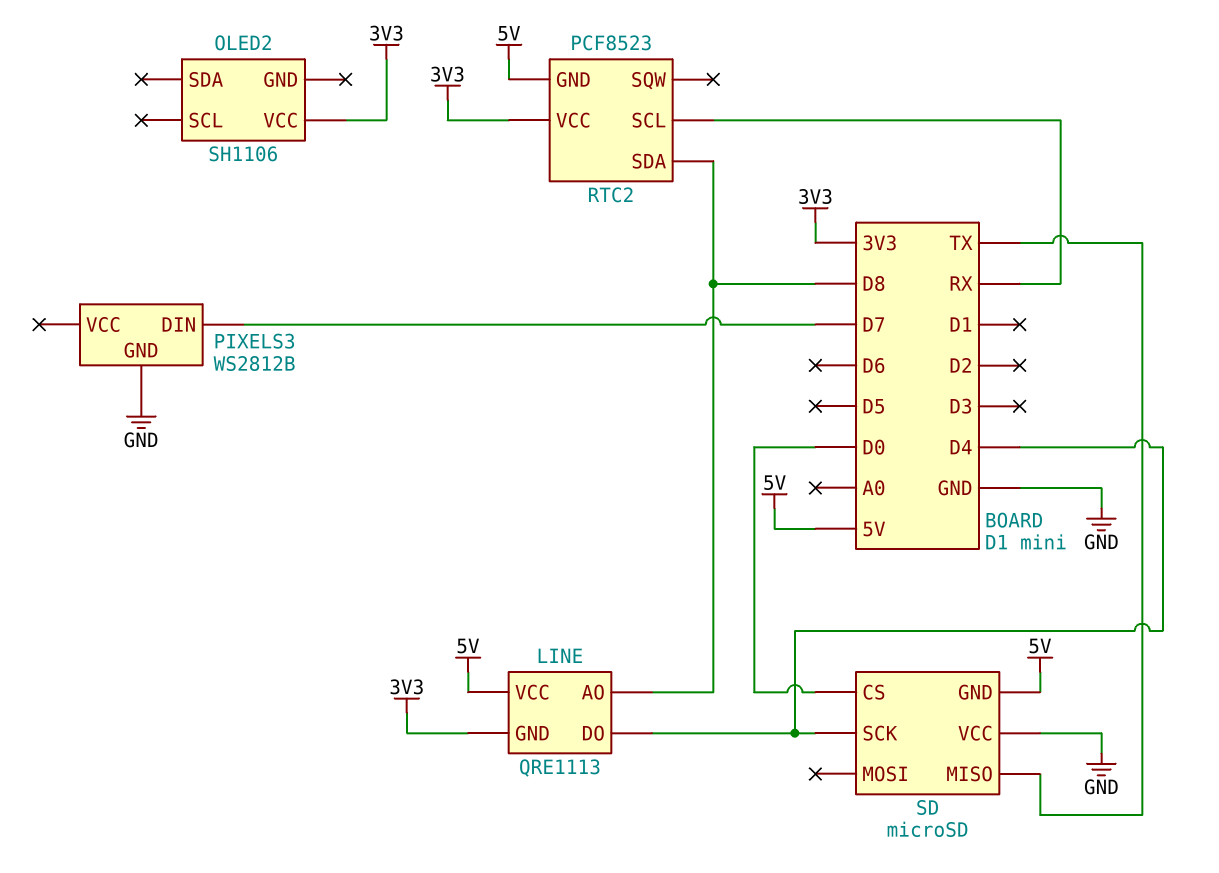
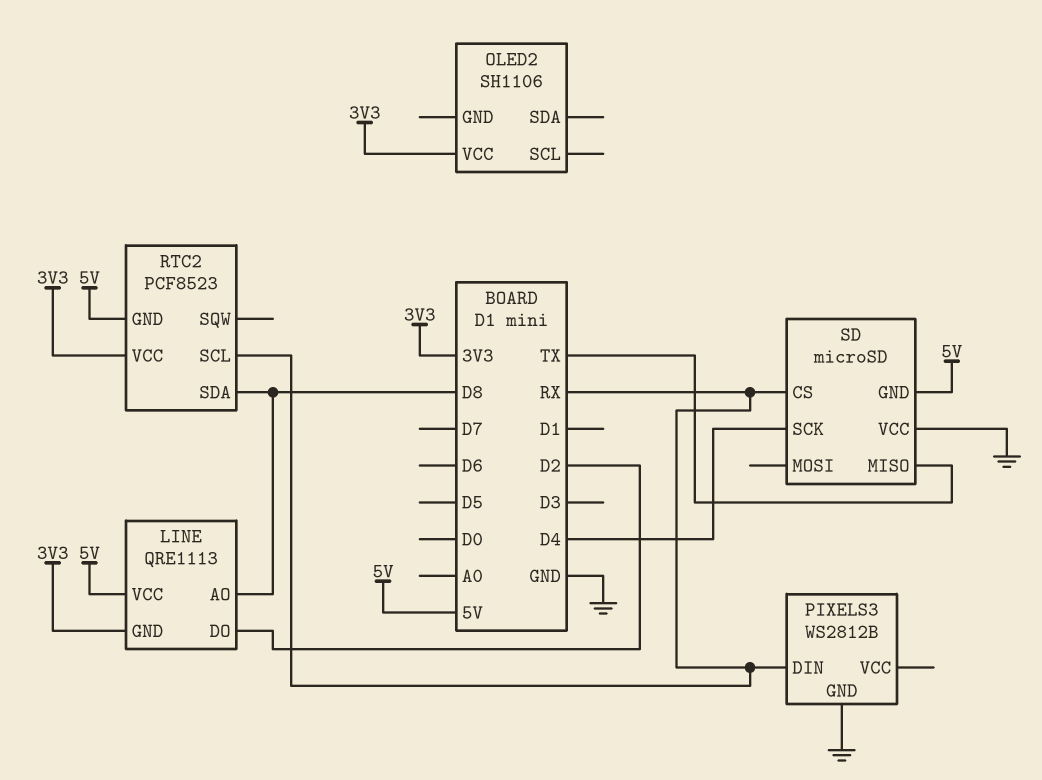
LINE pin DO: D4 -> D2
PIXELS3 pin DIN: D7 -> RX
SD pin CS: D0 -> RX

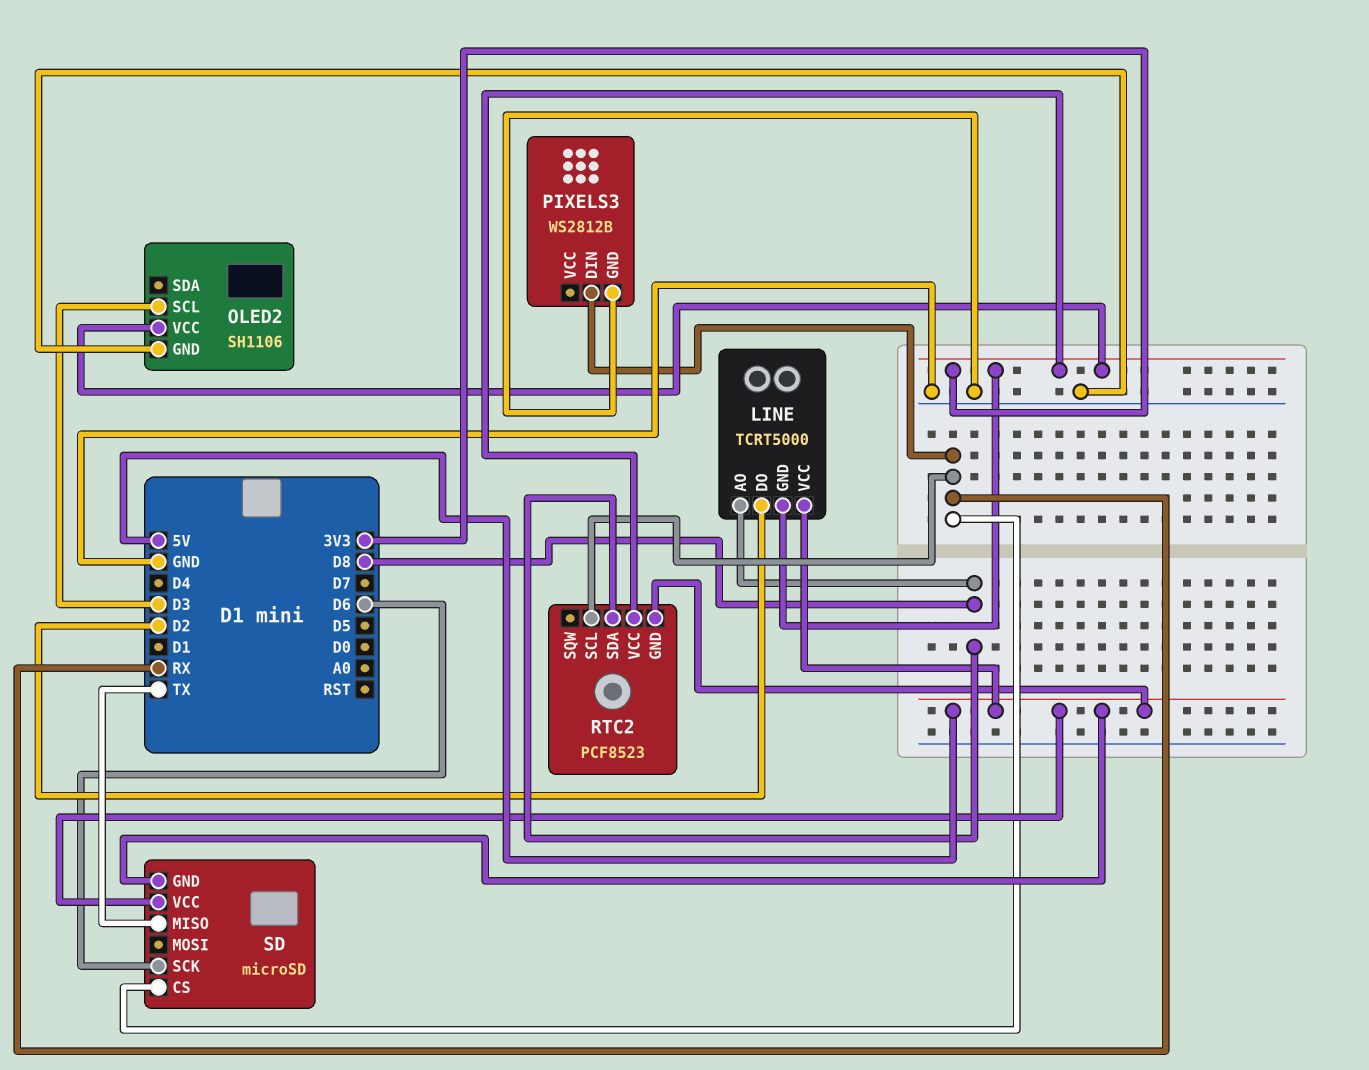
LINE: QRE1113 -> TCRT5000
OLED2 pin GND: none -> GND
OLED2 pin SCL: none -> D3
SD pin SCK: D4 -> D6
SD pin VCC: GND -> 5V

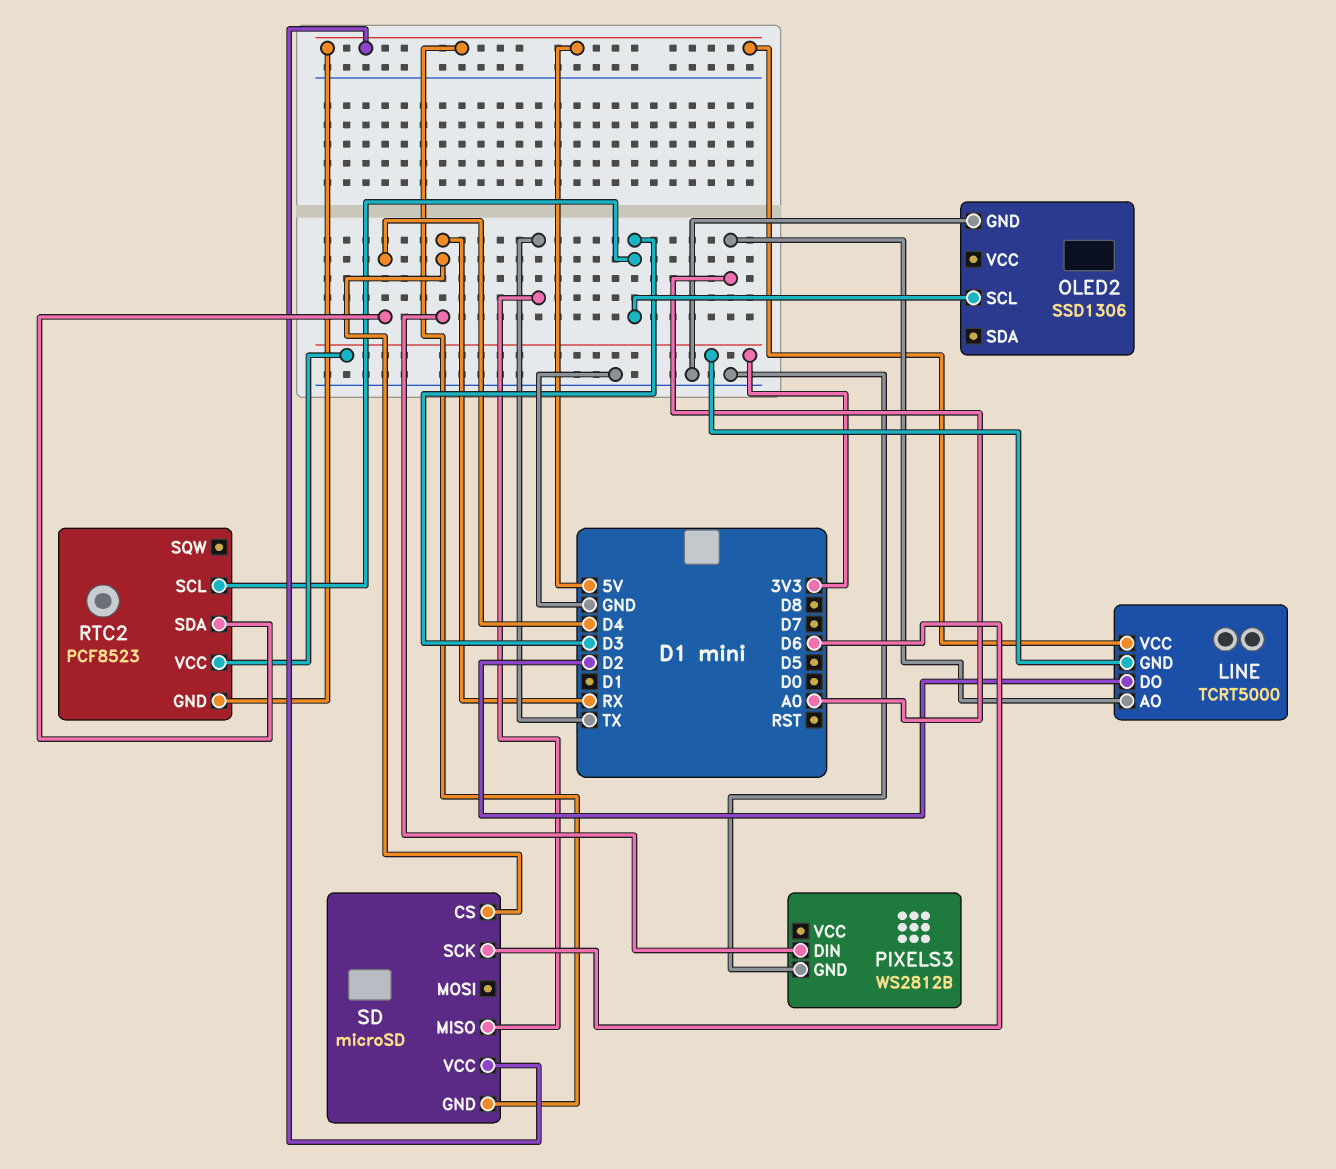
LINE pin AO: D8 -> A0
OLED2: SH1106 -> SSD1306
OLED2 pin VCC: 3V3 -> none
RTC2 pin SCL: RX -> D3
RTC2 pin SDA: D8 -> D4

